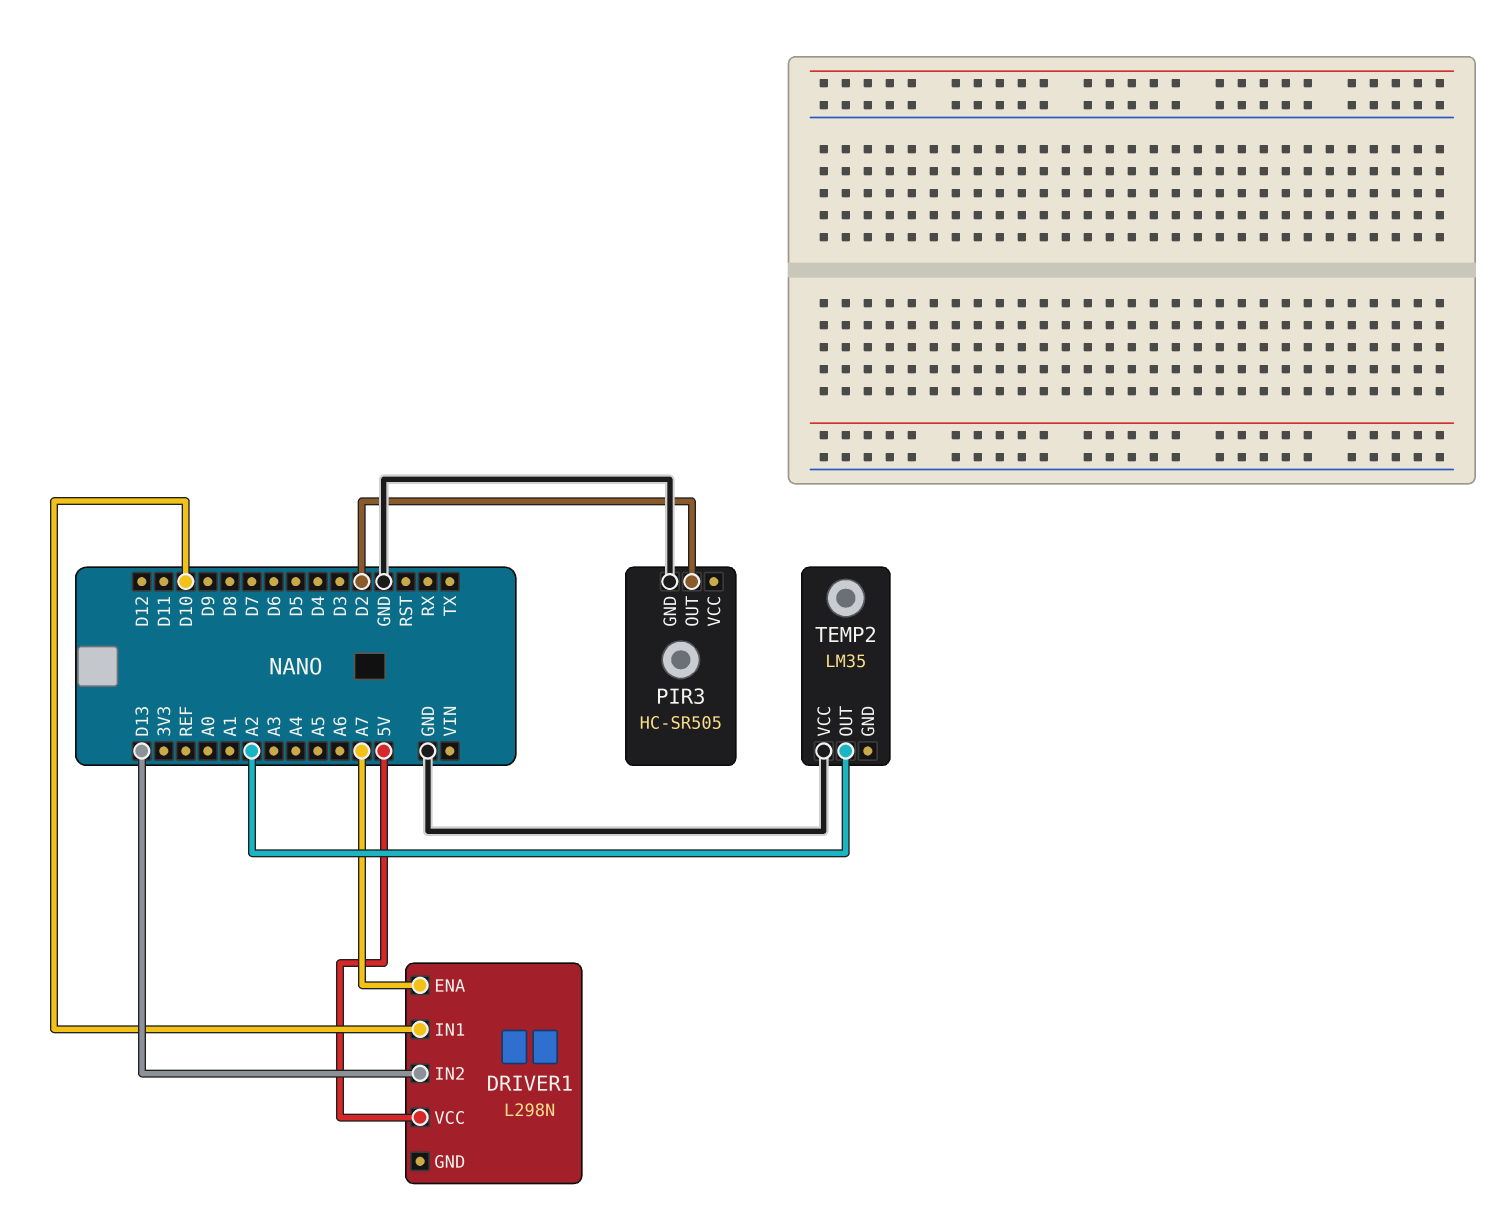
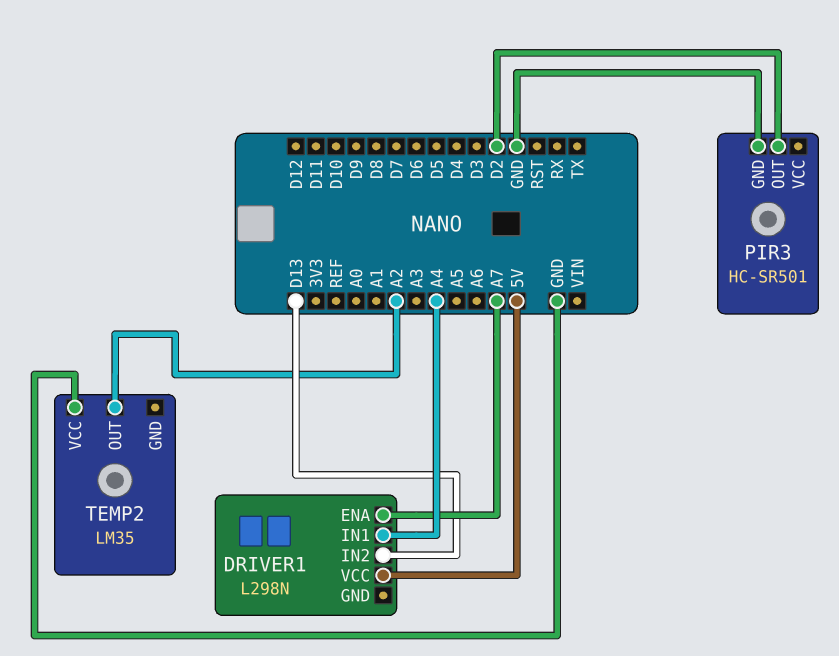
DRIVER1 pin IN1: D10 -> A4
PIR3: HC-SR505 -> HC-SR501

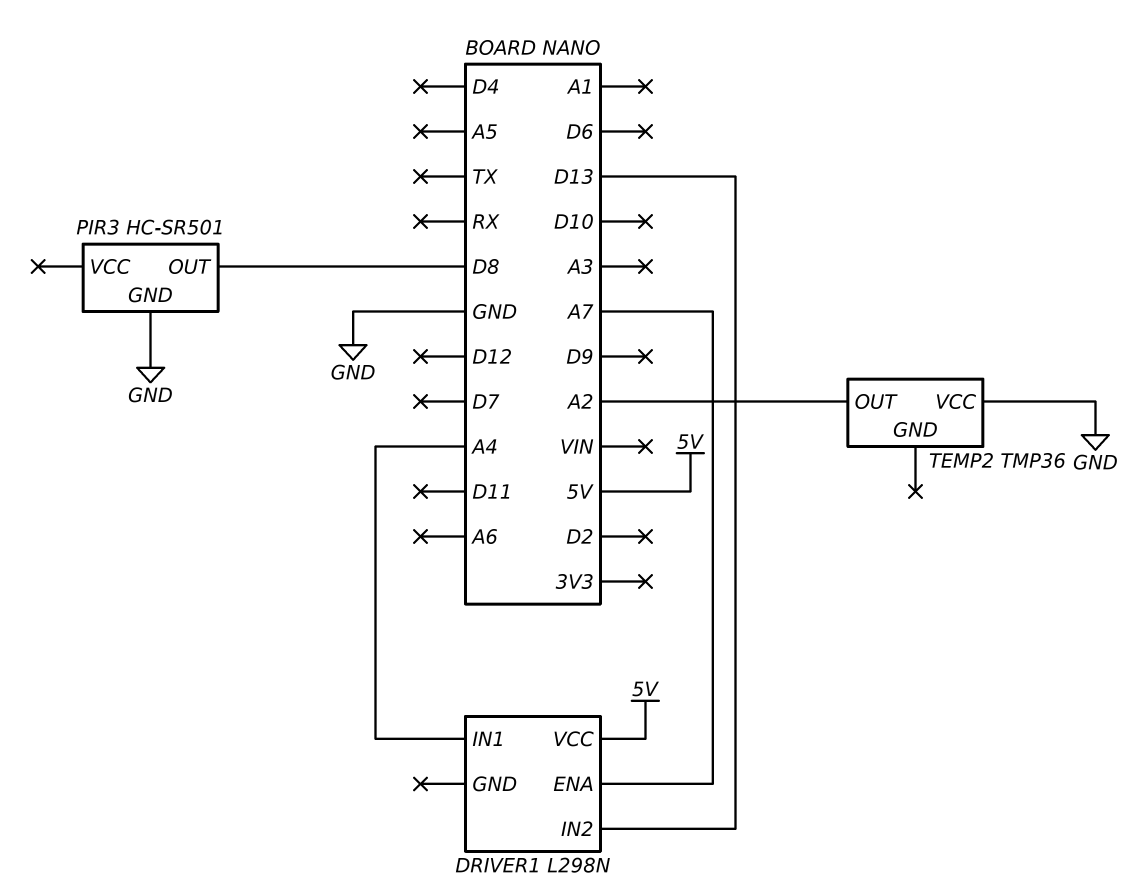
PIR3 pin OUT: D2 -> D8
TEMP2: LM35 -> TMP36

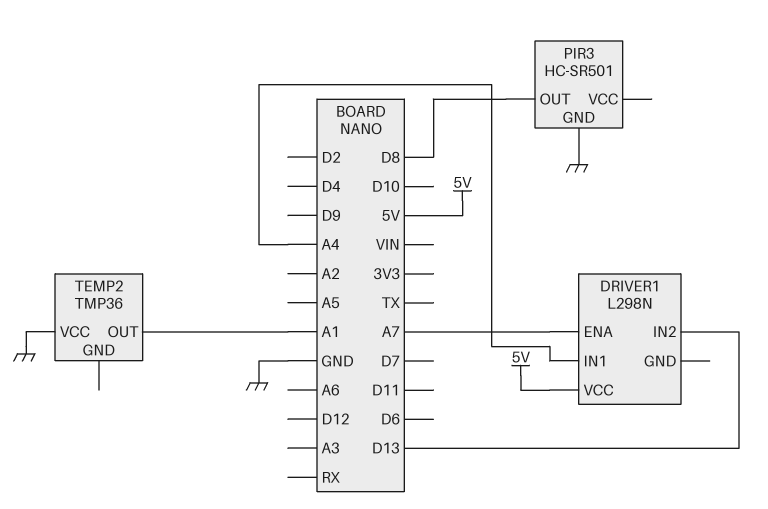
TEMP2 pin OUT: A2 -> A1

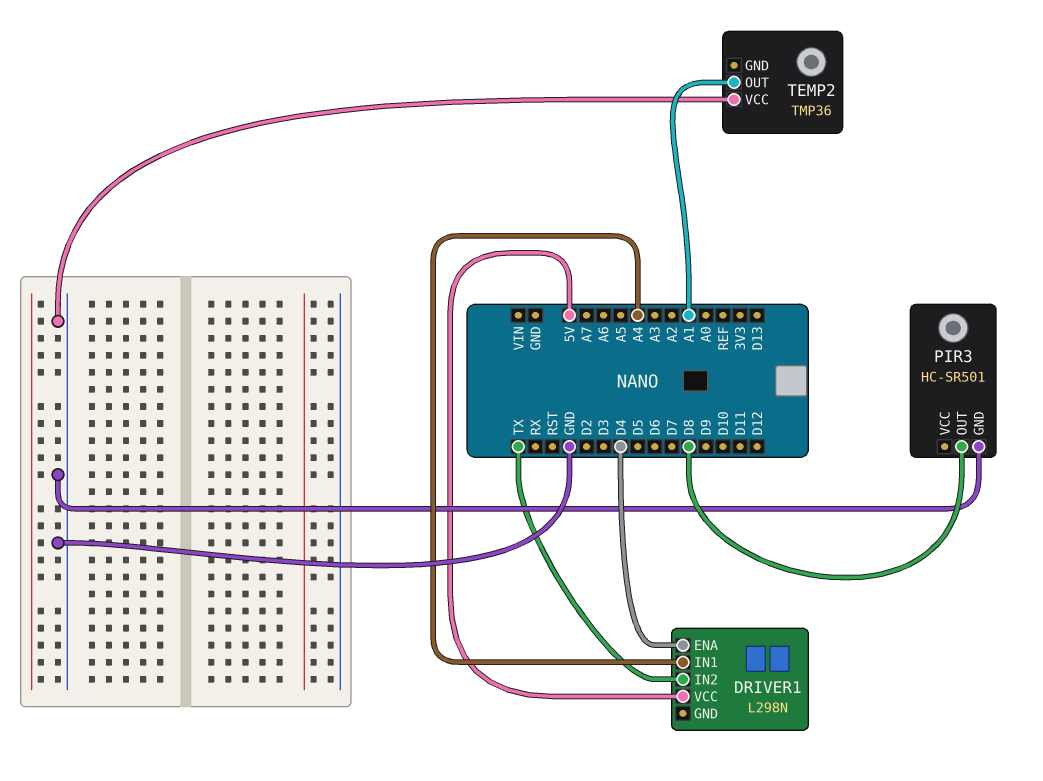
DRIVER1 pin ENA: A7 -> D4
DRIVER1 pin IN2: D13 -> TX

